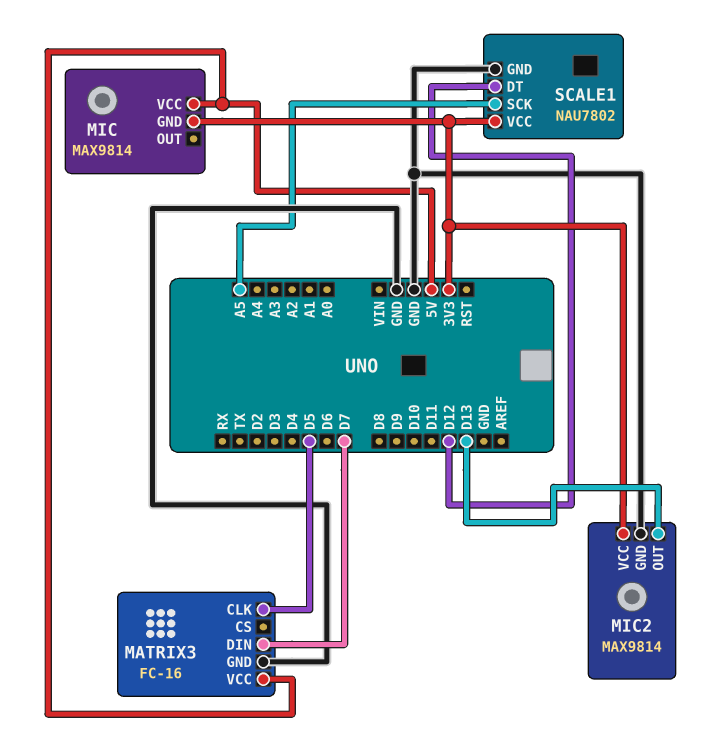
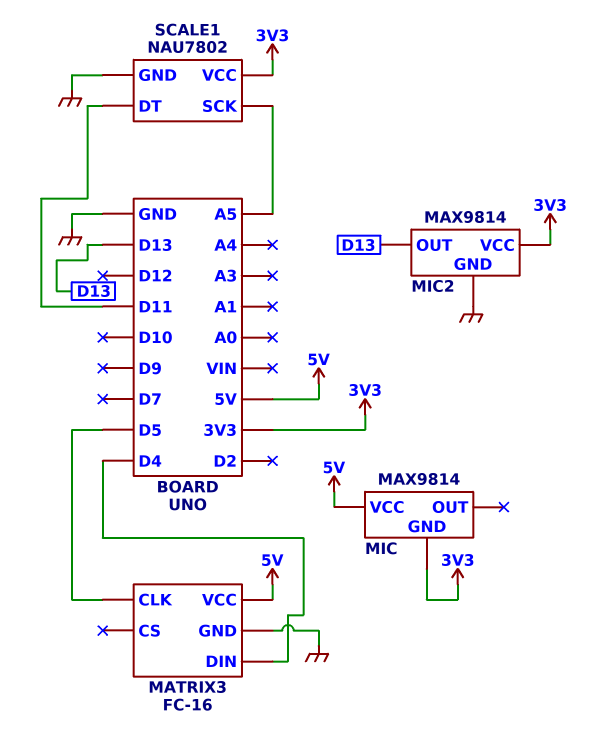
MATRIX3 pin DIN: D7 -> D4
SCALE1 pin DT: D12 -> D11

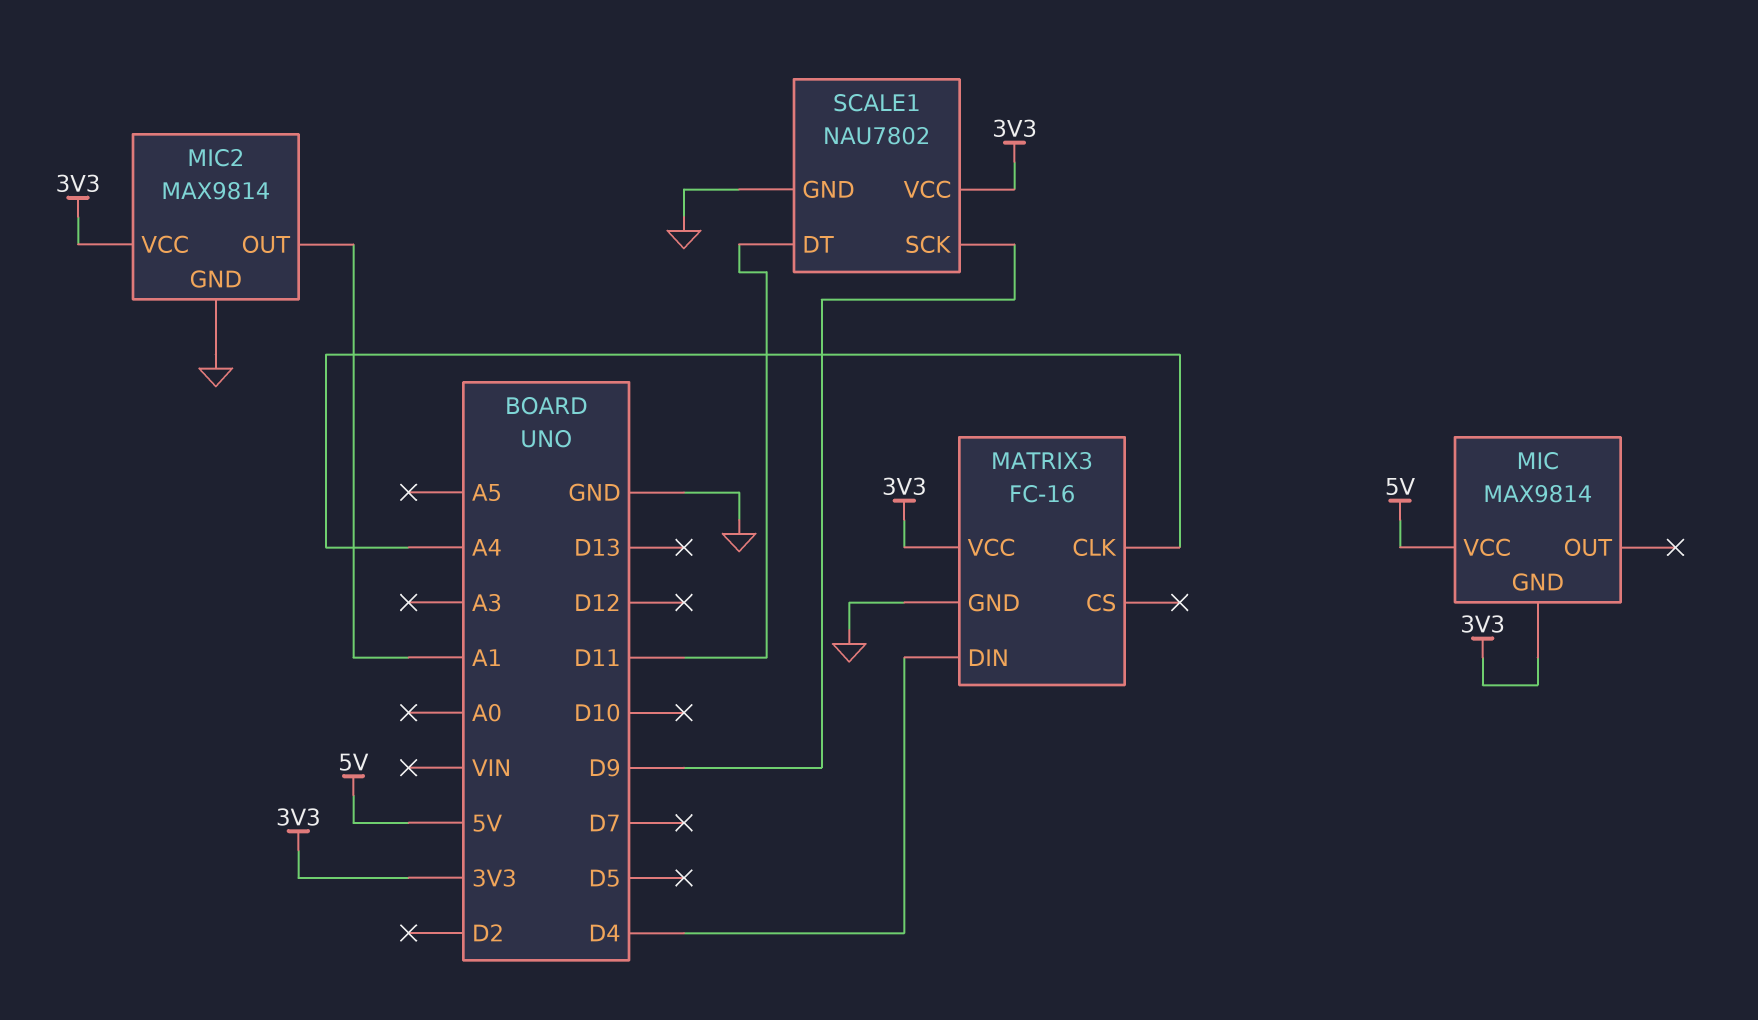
MATRIX3 pin CLK: D5 -> A4
MATRIX3 pin VCC: 5V -> 3V3
MIC2 pin OUT: D13 -> A1
SCALE1 pin SCK: A5 -> D9

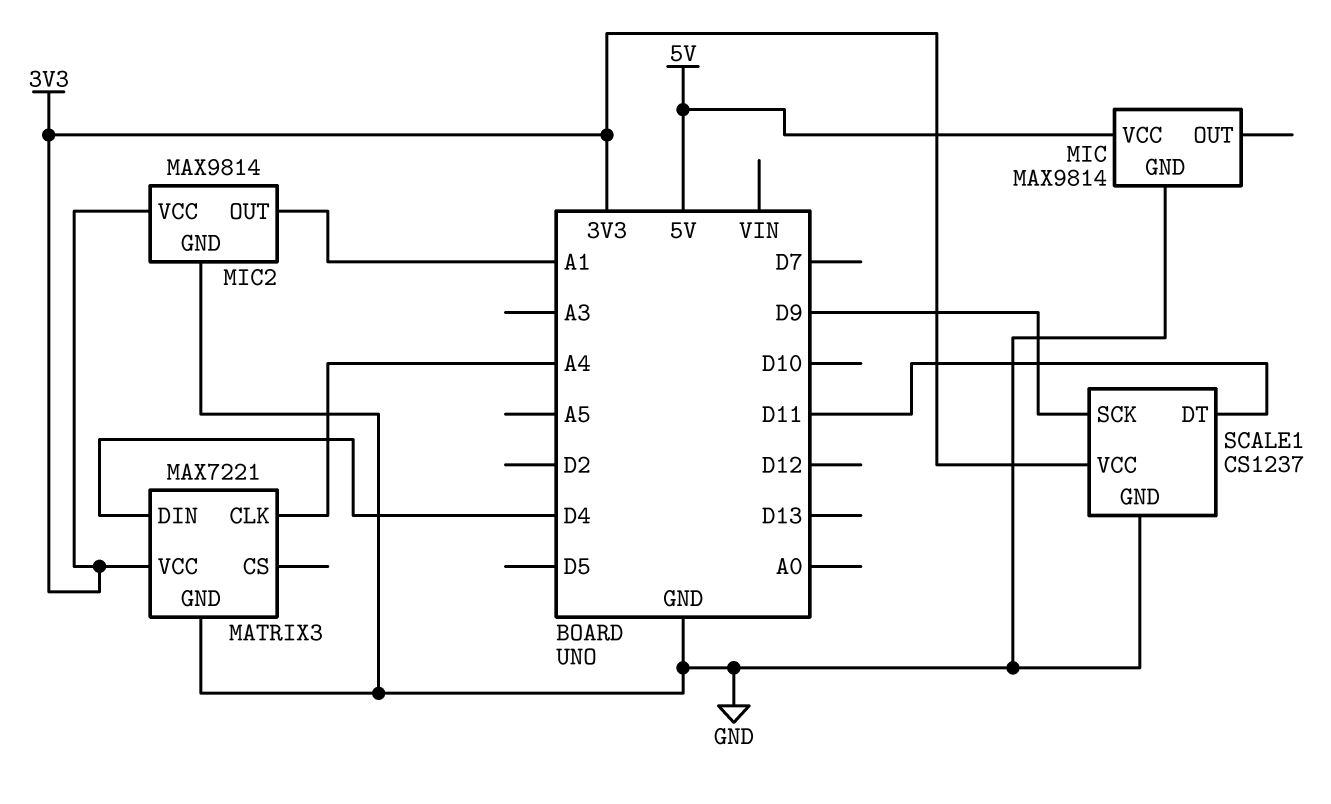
MATRIX3: FC-16 -> MAX7221
MIC pin GND: 3V3 -> GND
SCALE1: NAU7802 -> CS1237

